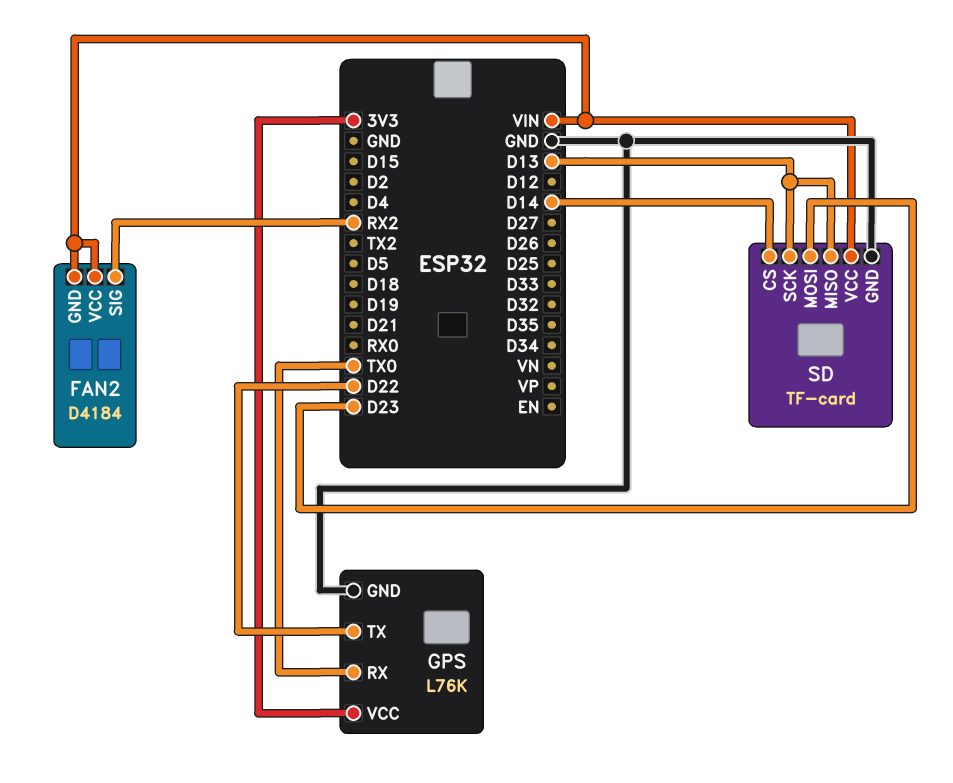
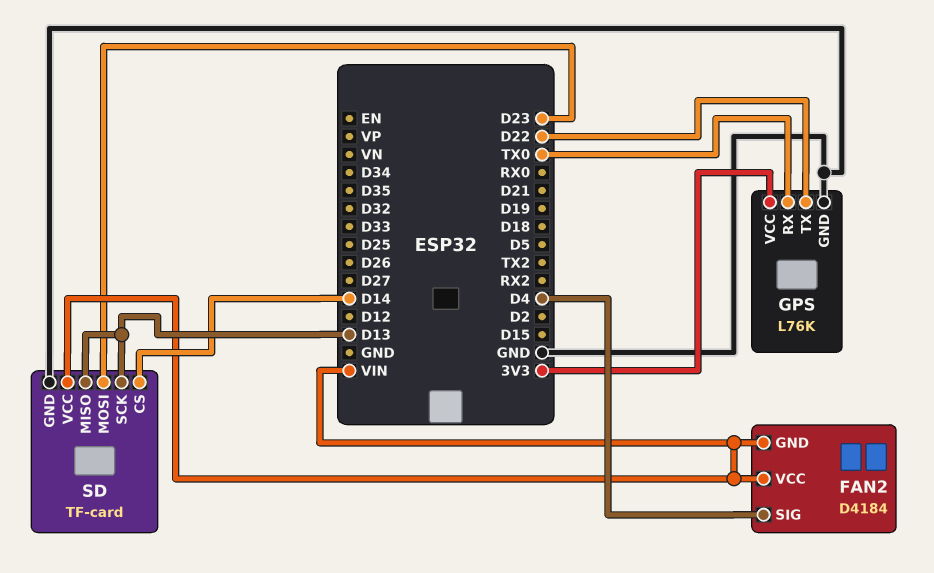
FAN2 pin SIG: RX2 -> D4

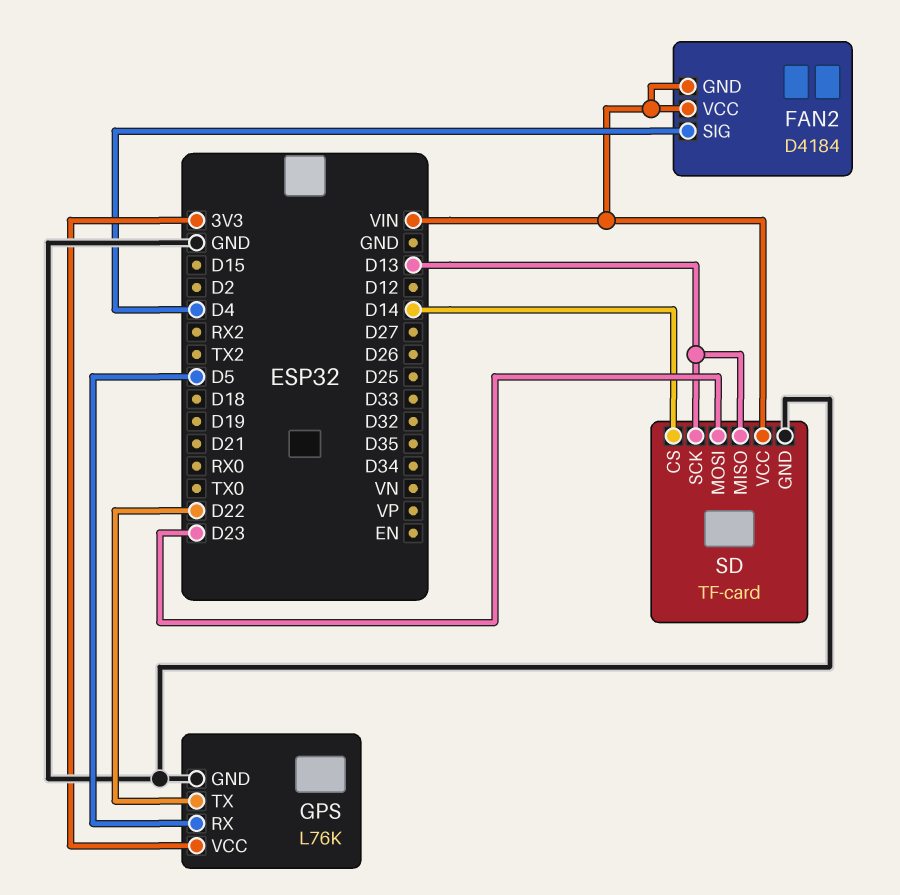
GPS pin RX: TX0 -> D5

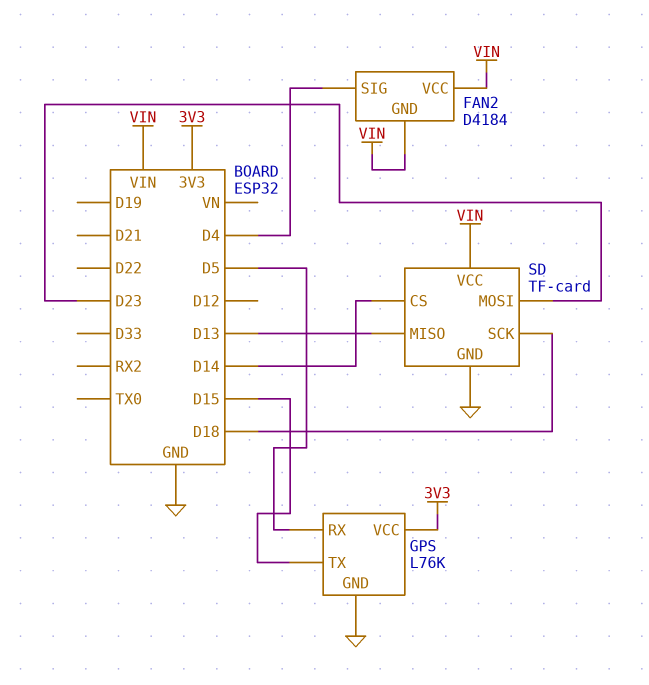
GPS pin TX: D22 -> D15
SD pin SCK: D13 -> D18

